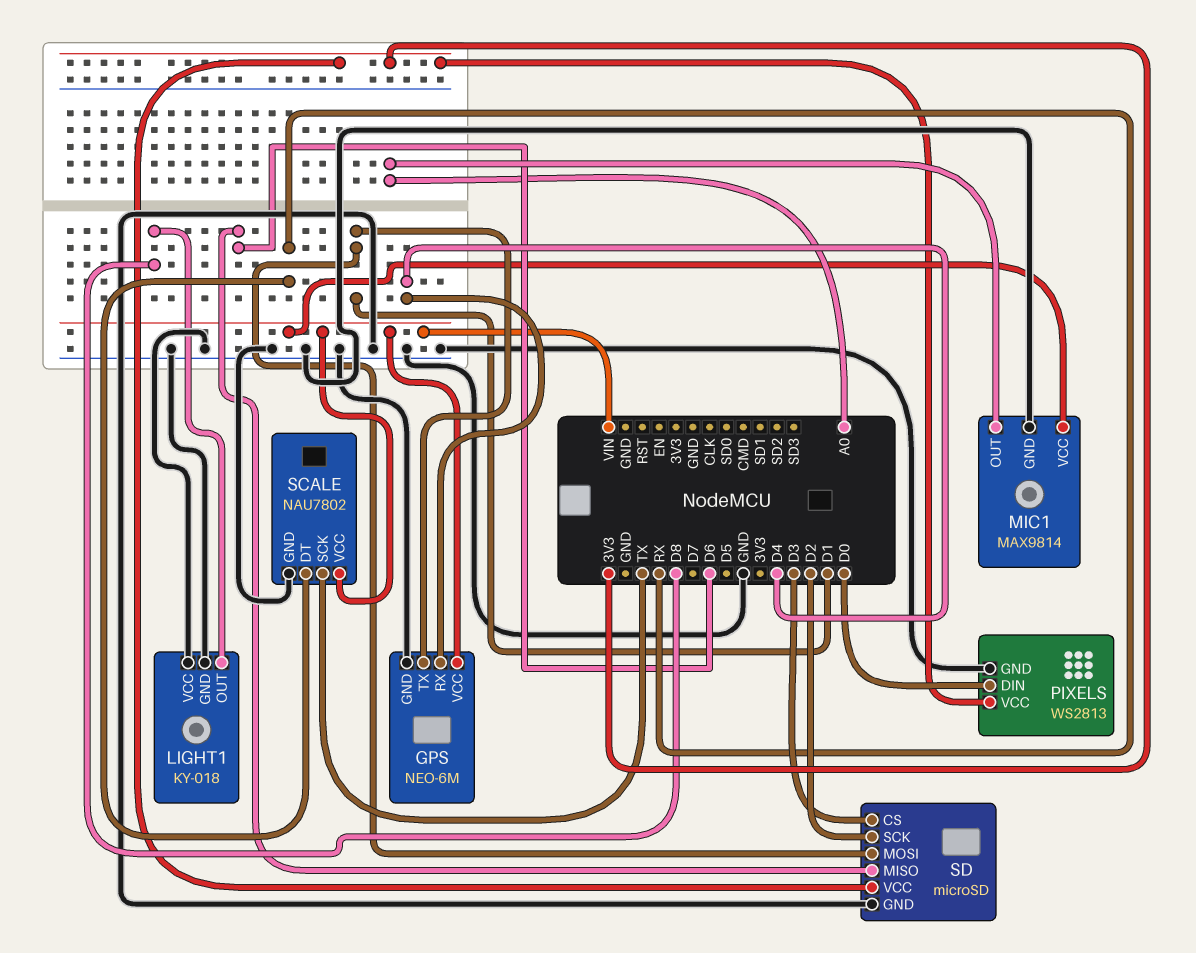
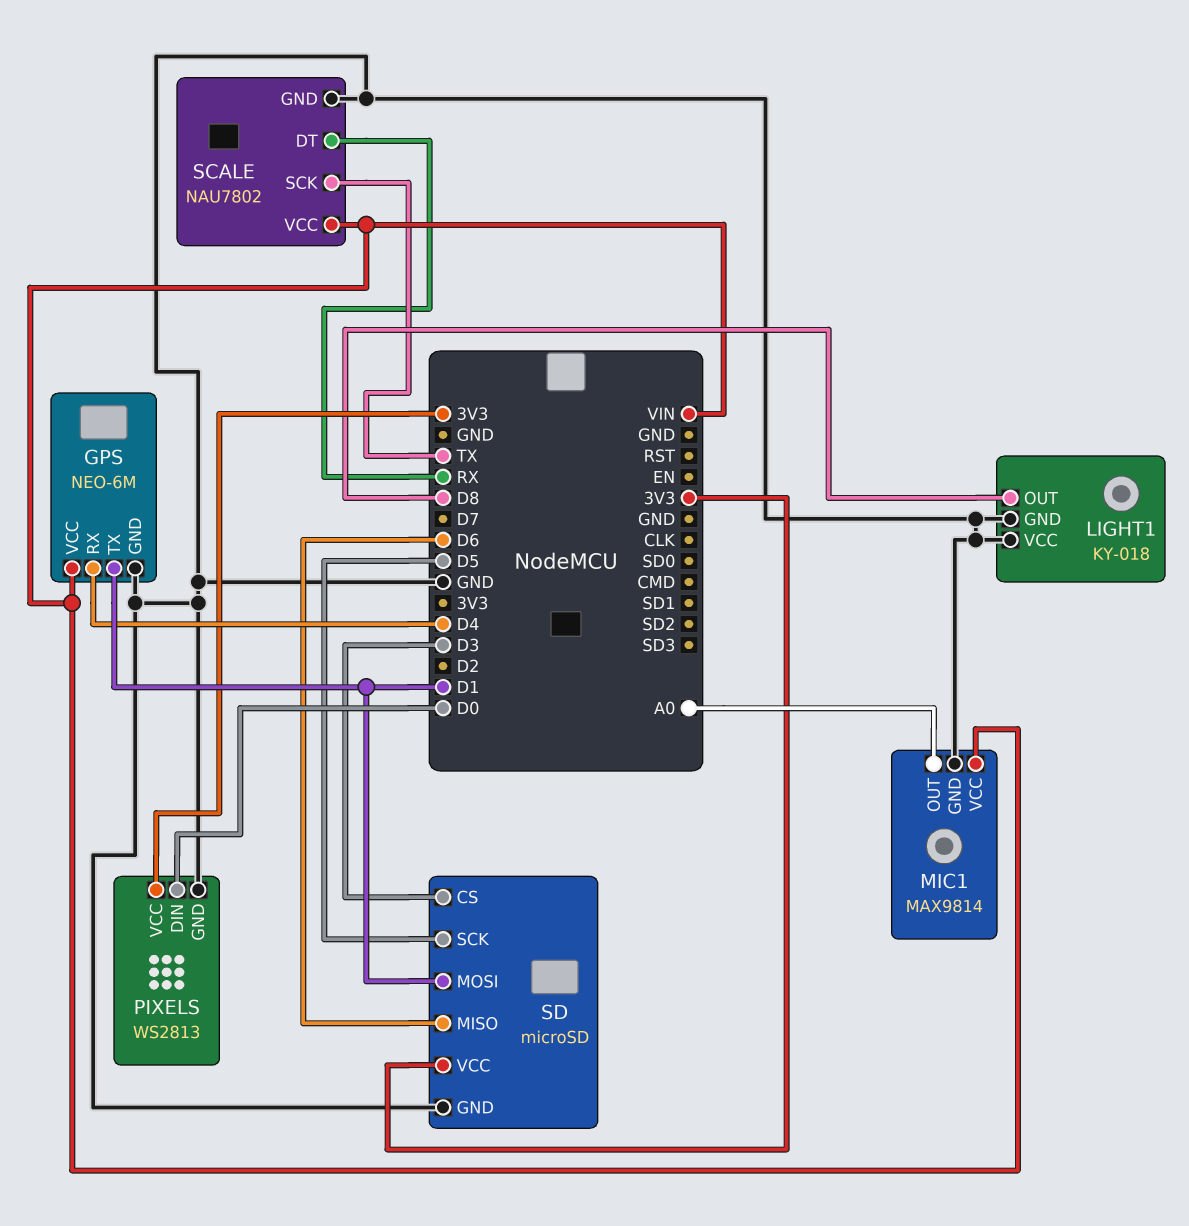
SD pin SCK: D2 -> D5

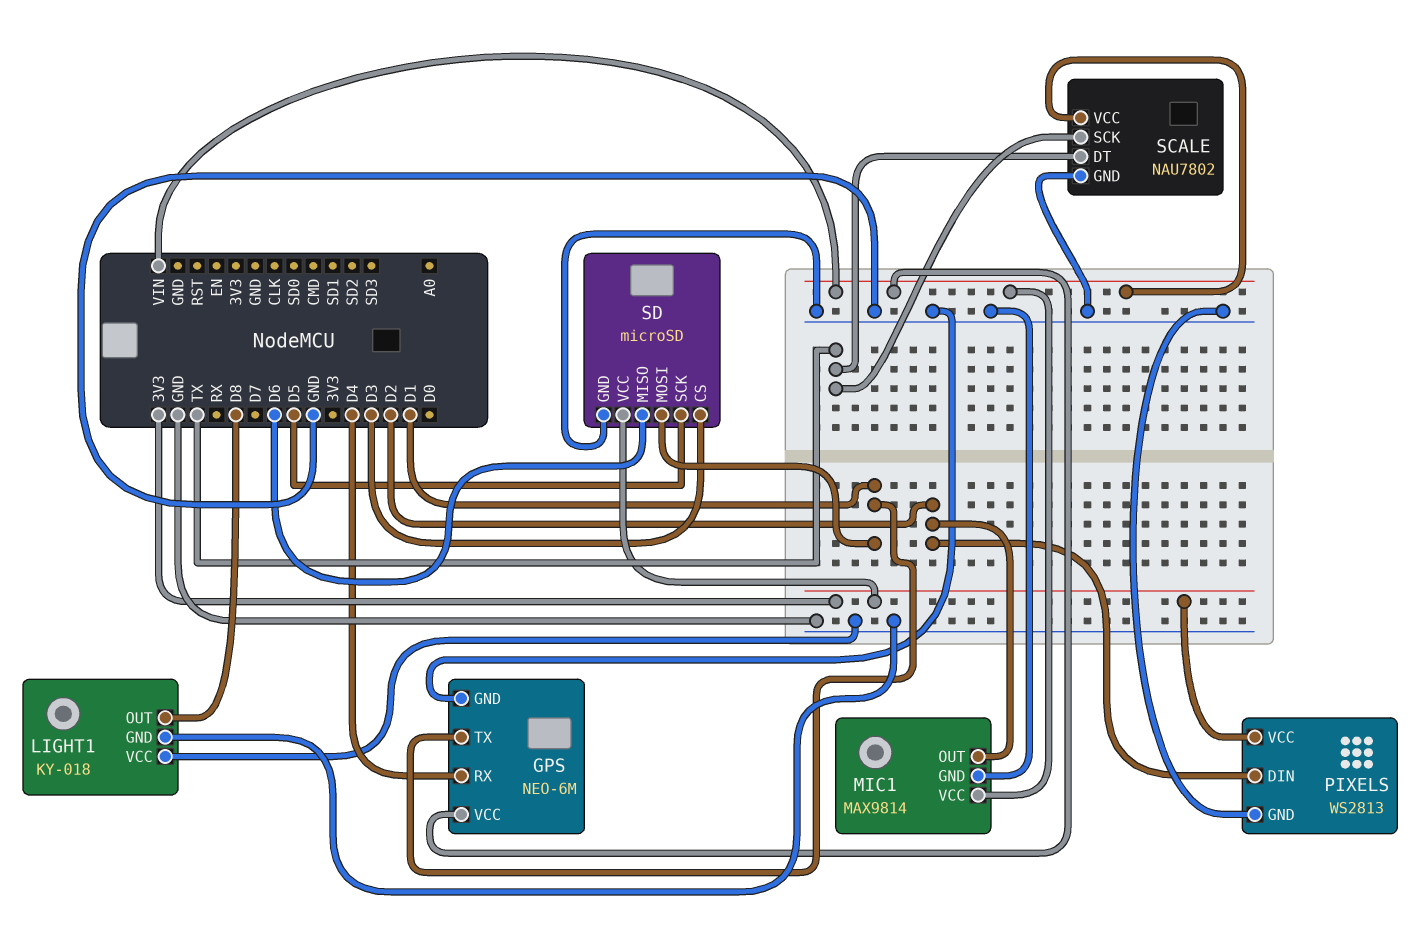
MIC1 pin OUT: A0 -> D2
PIXELS pin DIN: D0 -> D2
SCALE pin DT: RX -> TX

